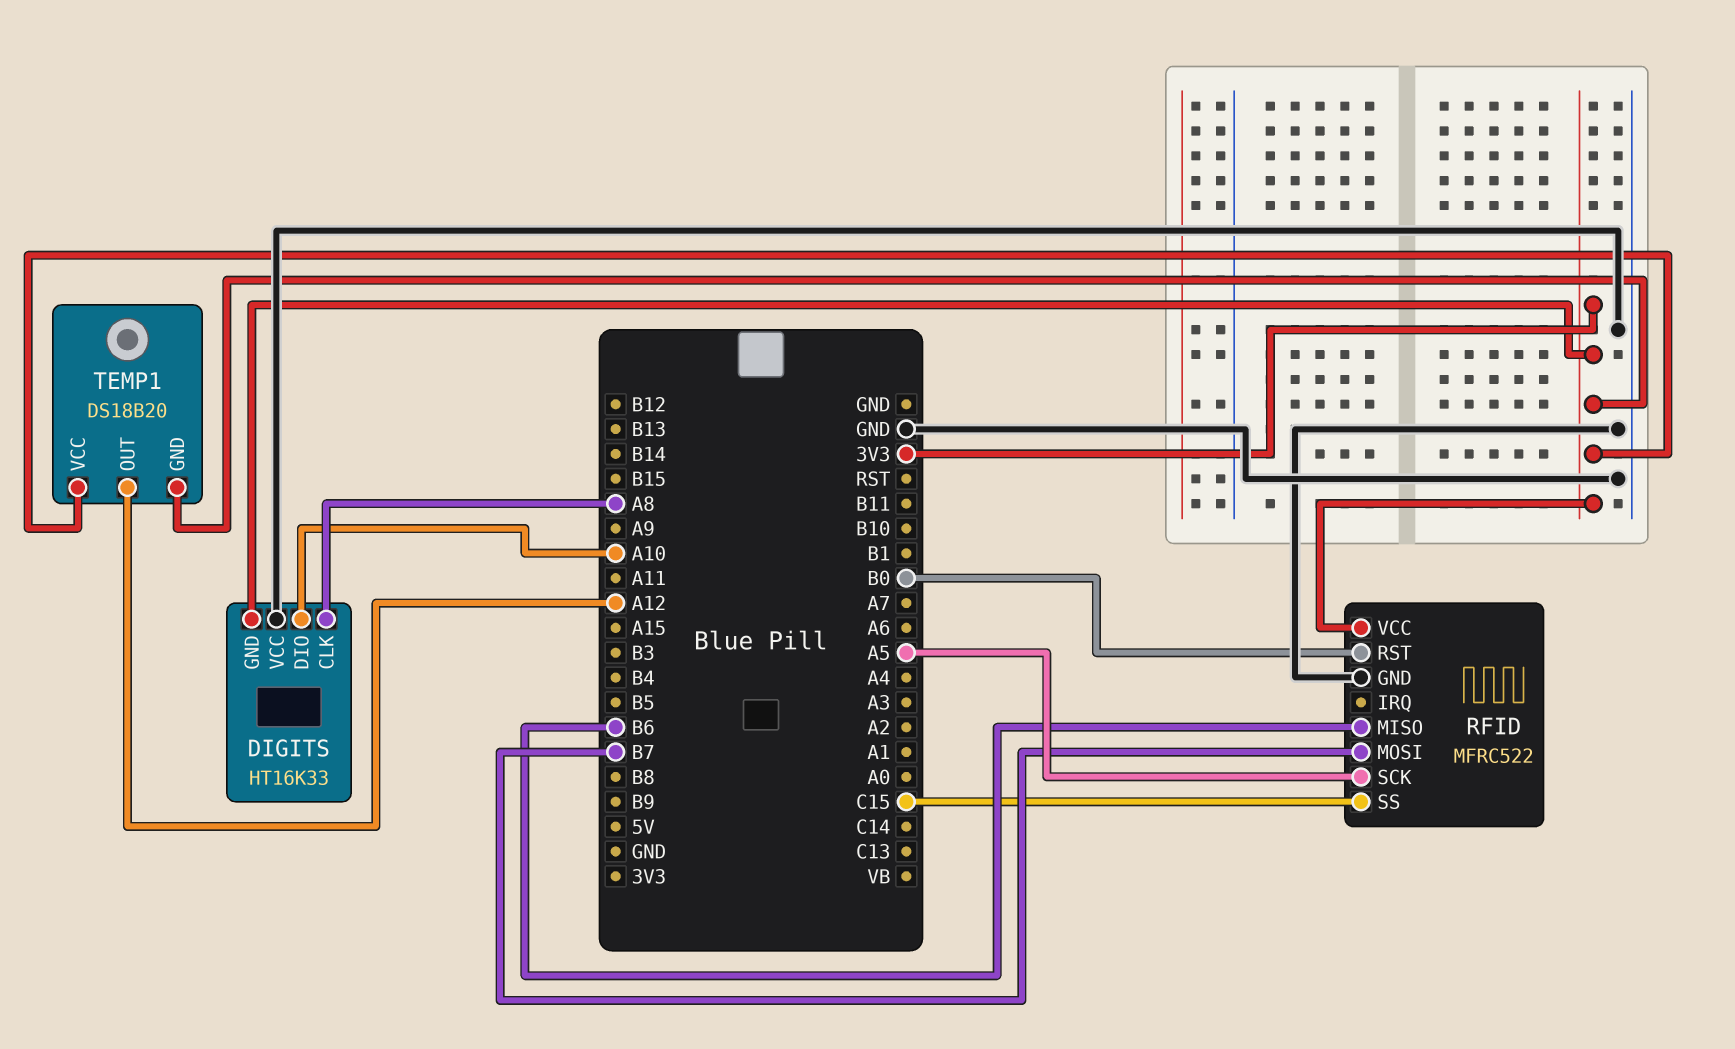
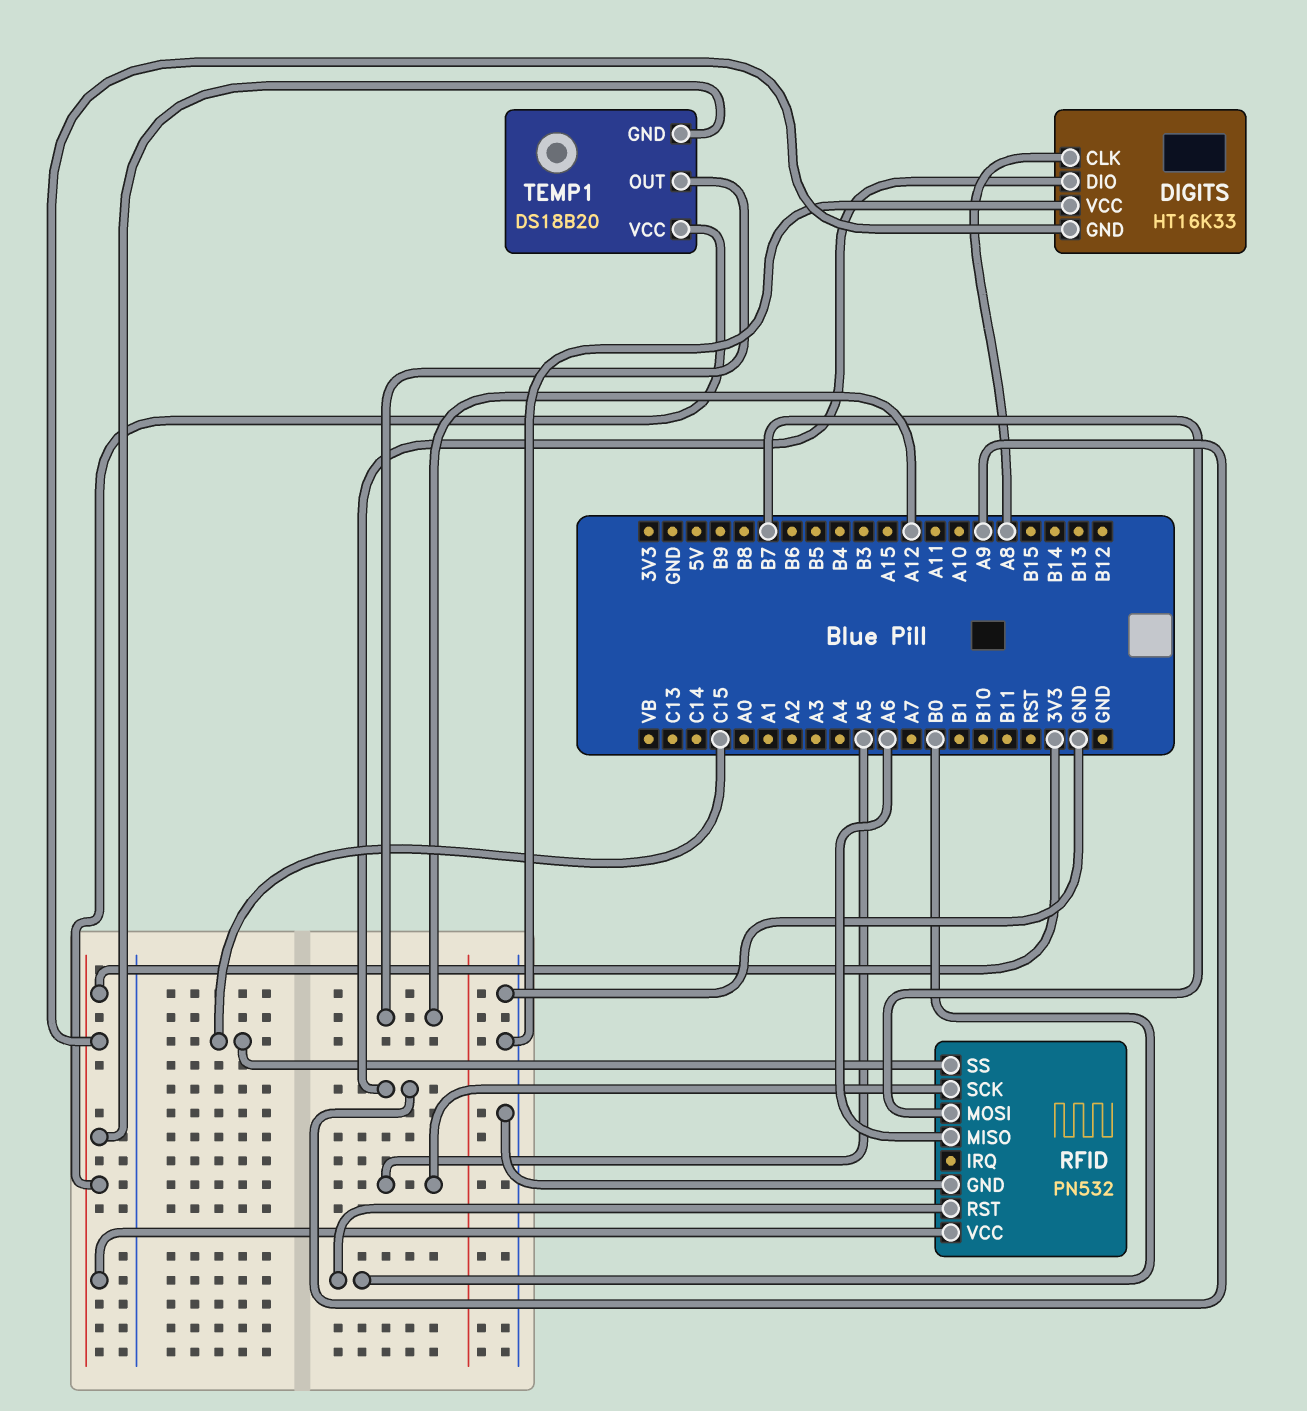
DIGITS pin DIO: A10 -> A9
RFID: MFRC522 -> PN532
RFID pin MISO: B6 -> A6

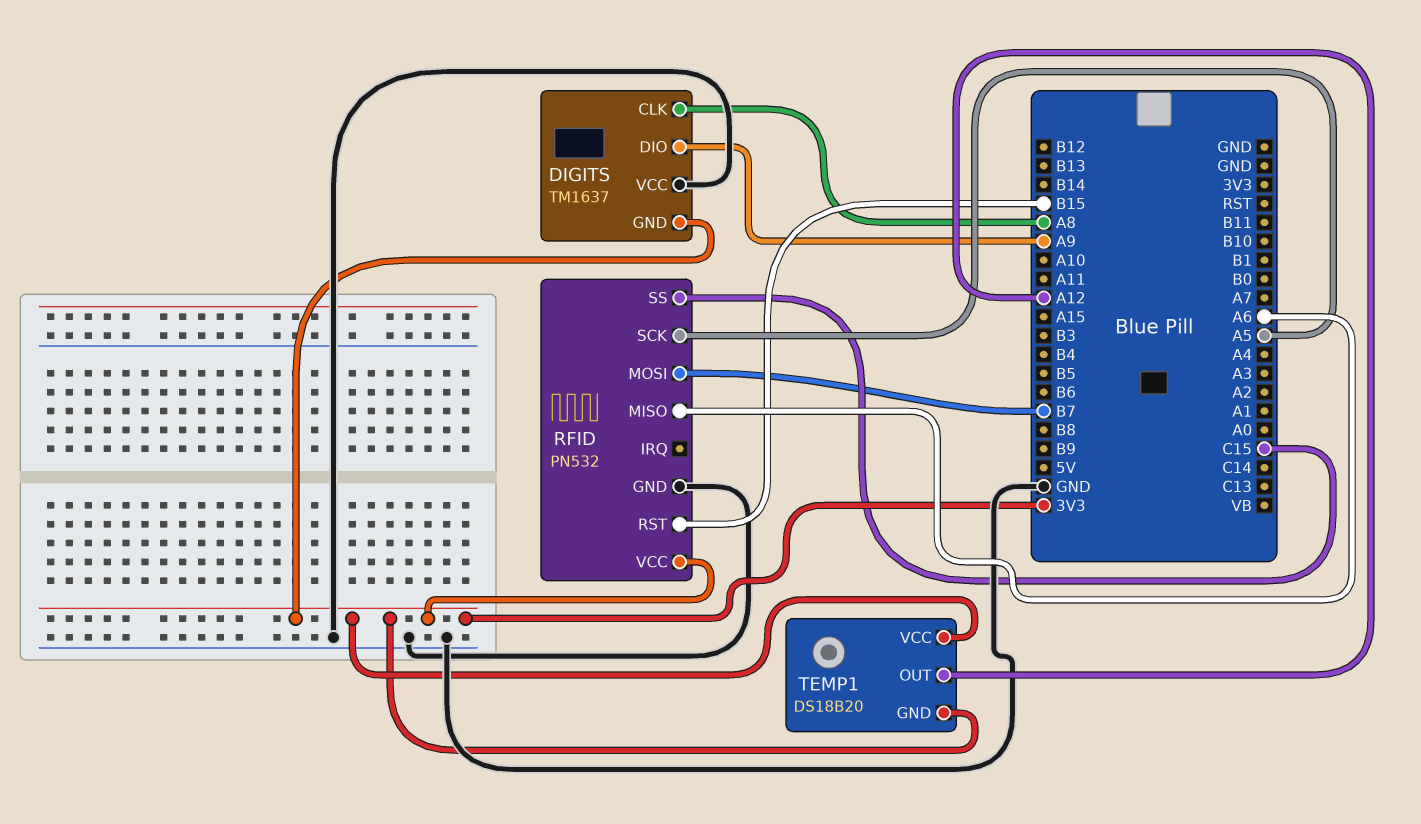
DIGITS: HT16K33 -> TM1637
RFID pin RST: B0 -> B15

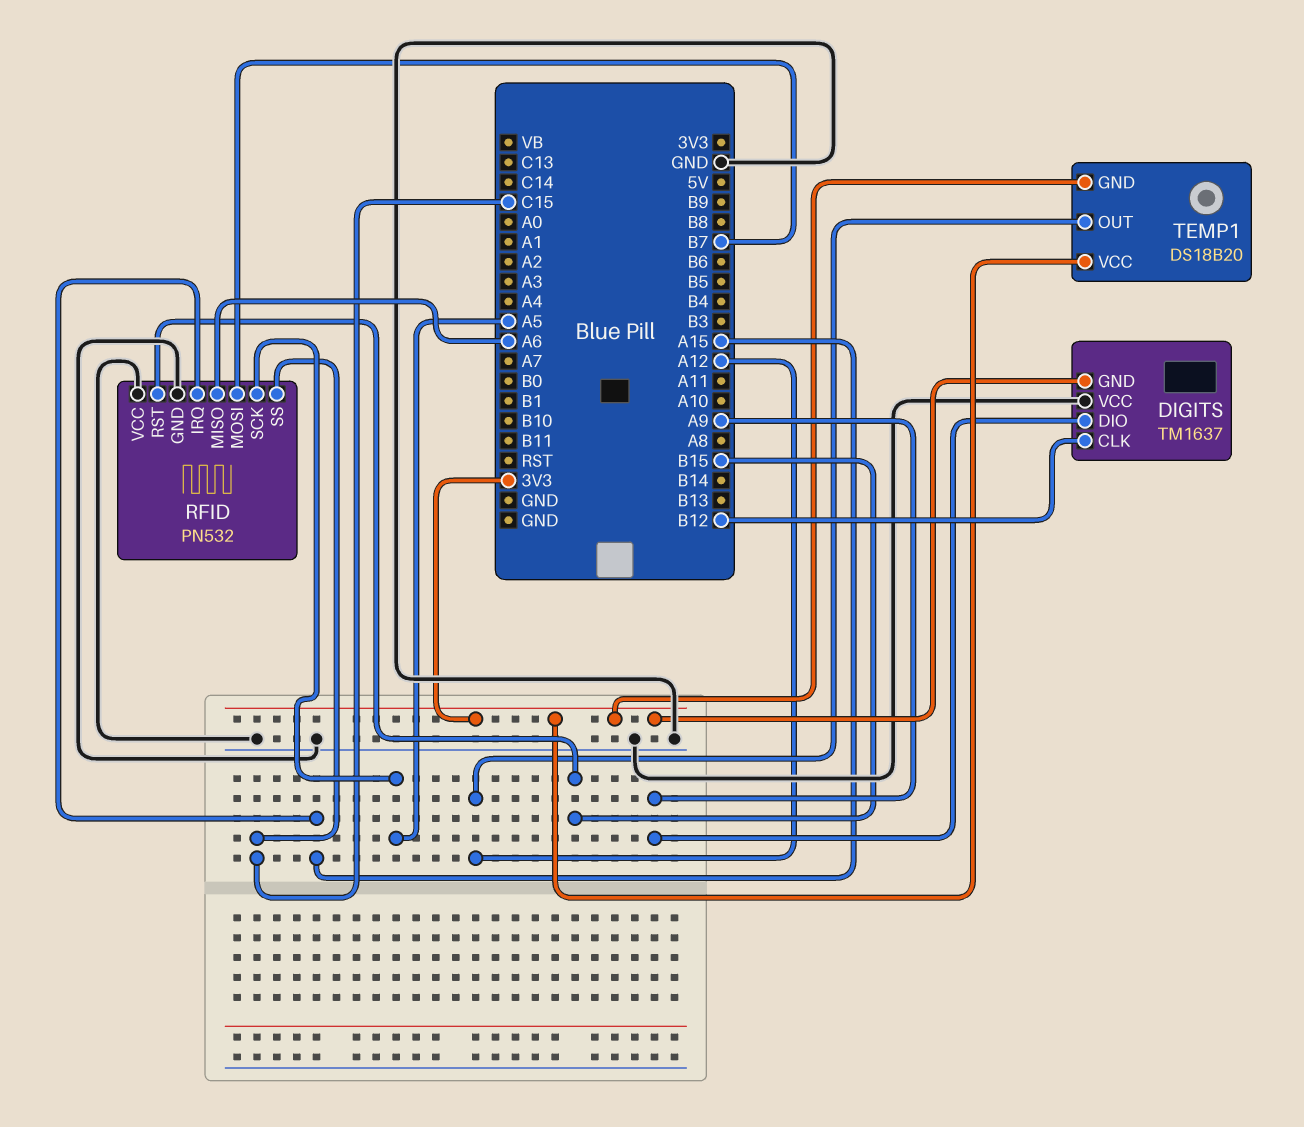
DIGITS pin CLK: A8 -> B12
RFID pin IRQ: none -> A15
RFID pin VCC: 3V3 -> GND

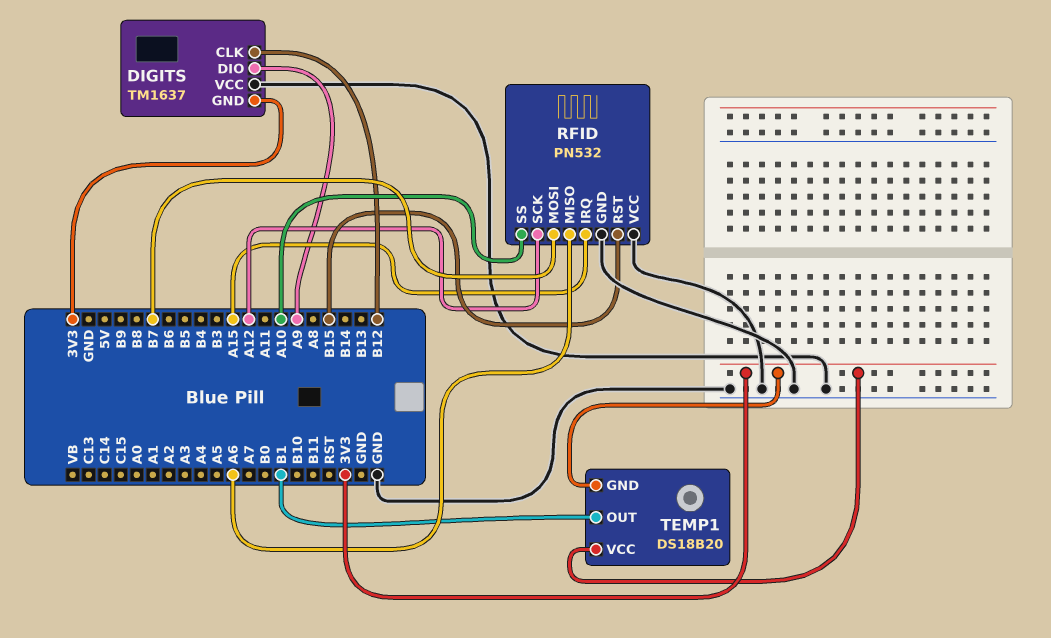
RFID pin SCK: A5 -> A12
RFID pin SS: C15 -> A10
TEMP1 pin OUT: A12 -> B1

